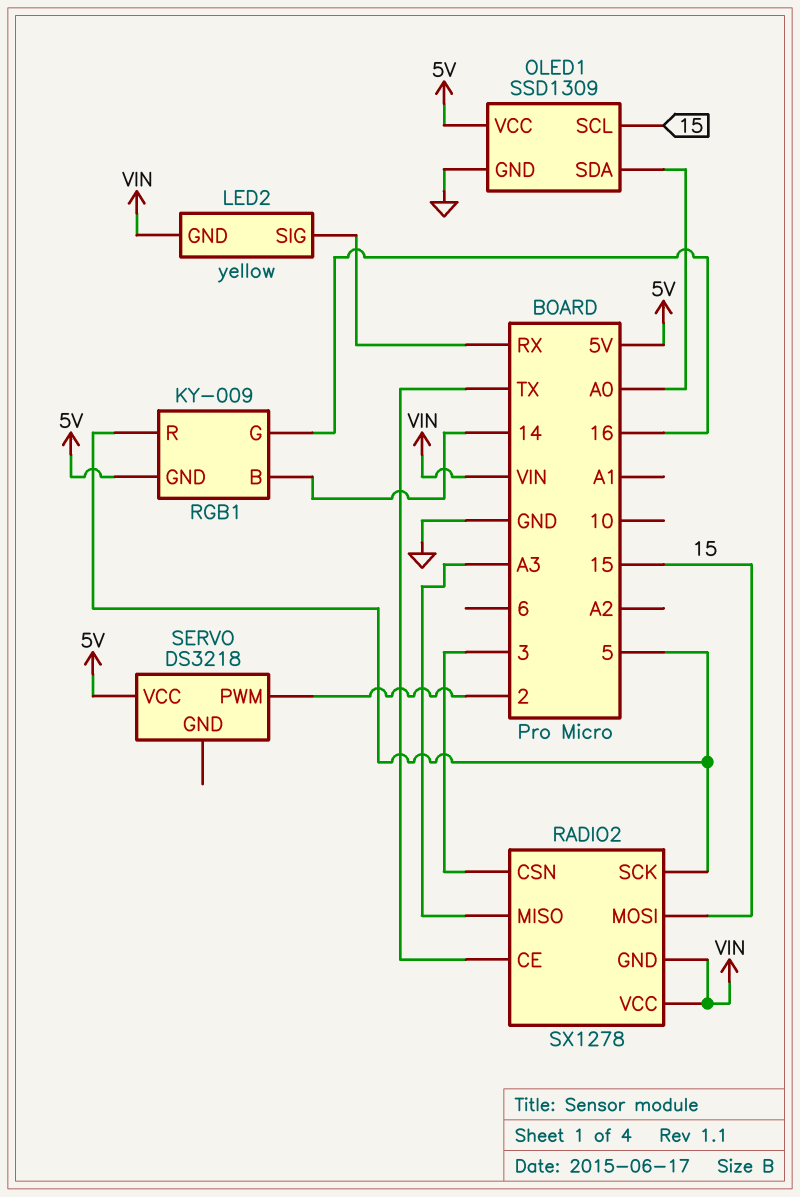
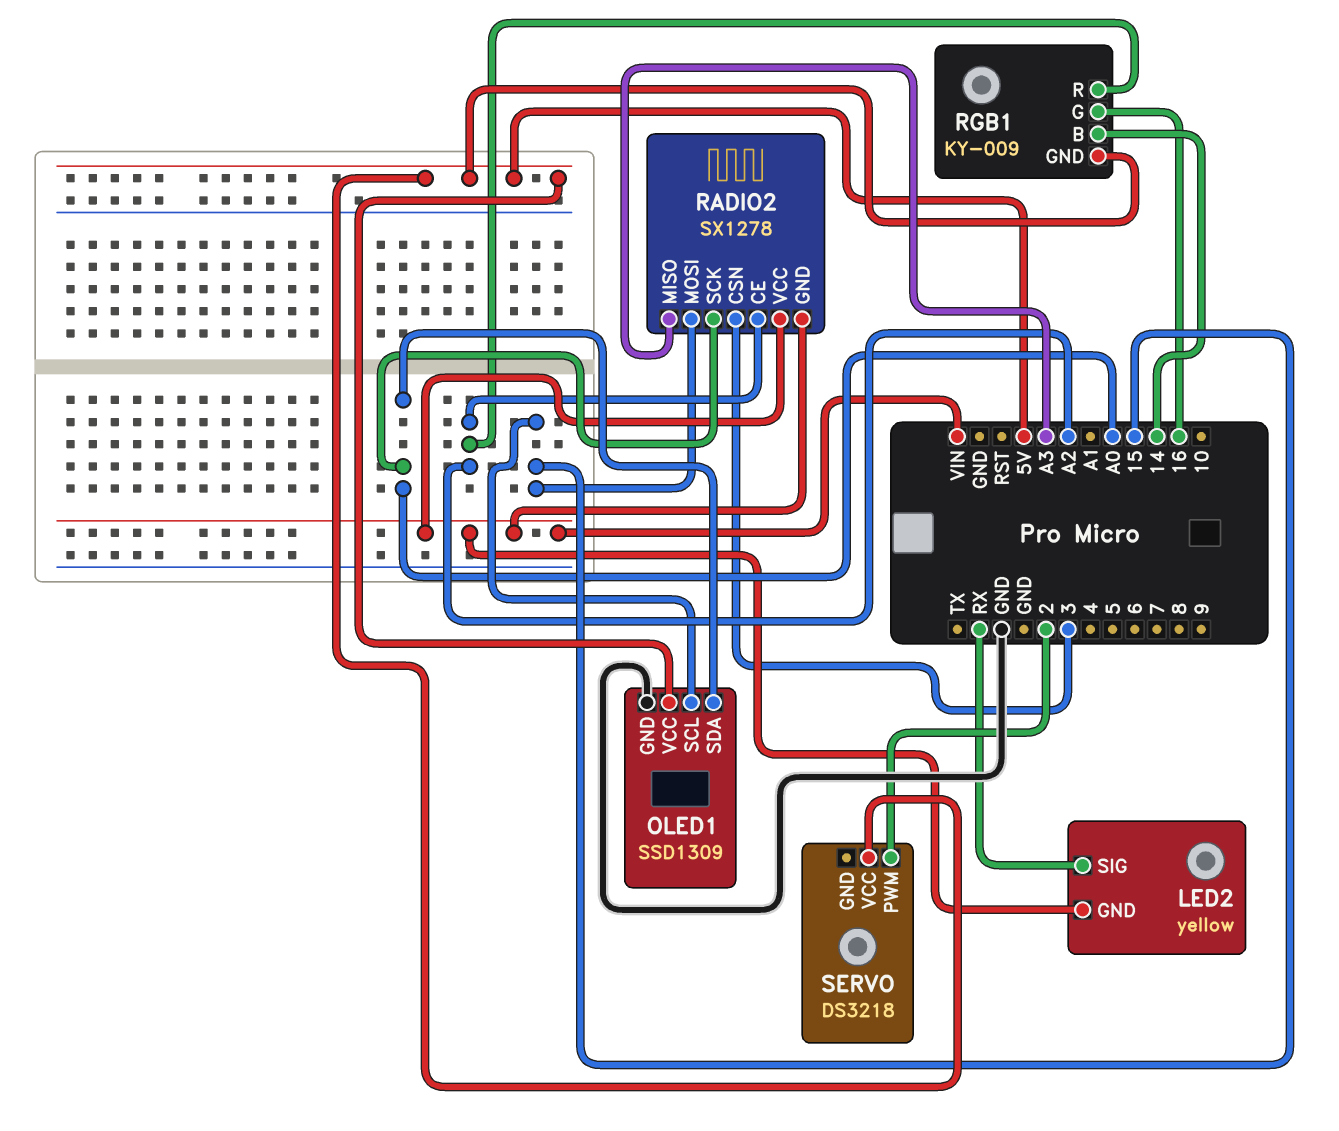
RADIO2 pin CE: TX -> A2
RADIO2 pin SCK: 5 -> A0
RGB1 pin R: 5 -> A2

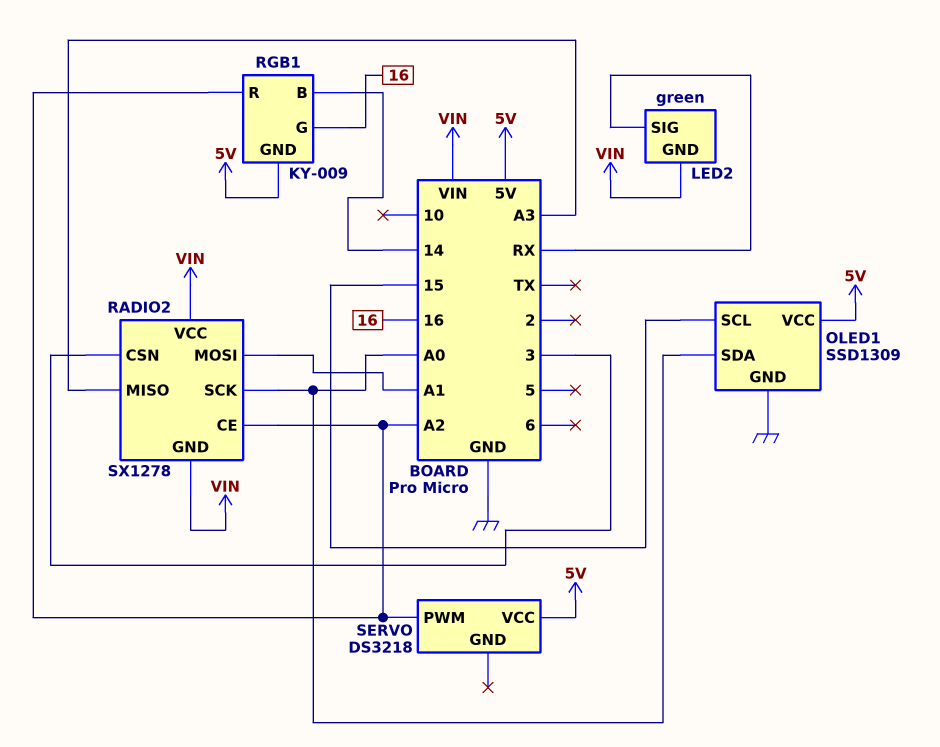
LED2: yellow -> green
RADIO2 pin MOSI: 15 -> A1
SERVO pin PWM: 2 -> A2

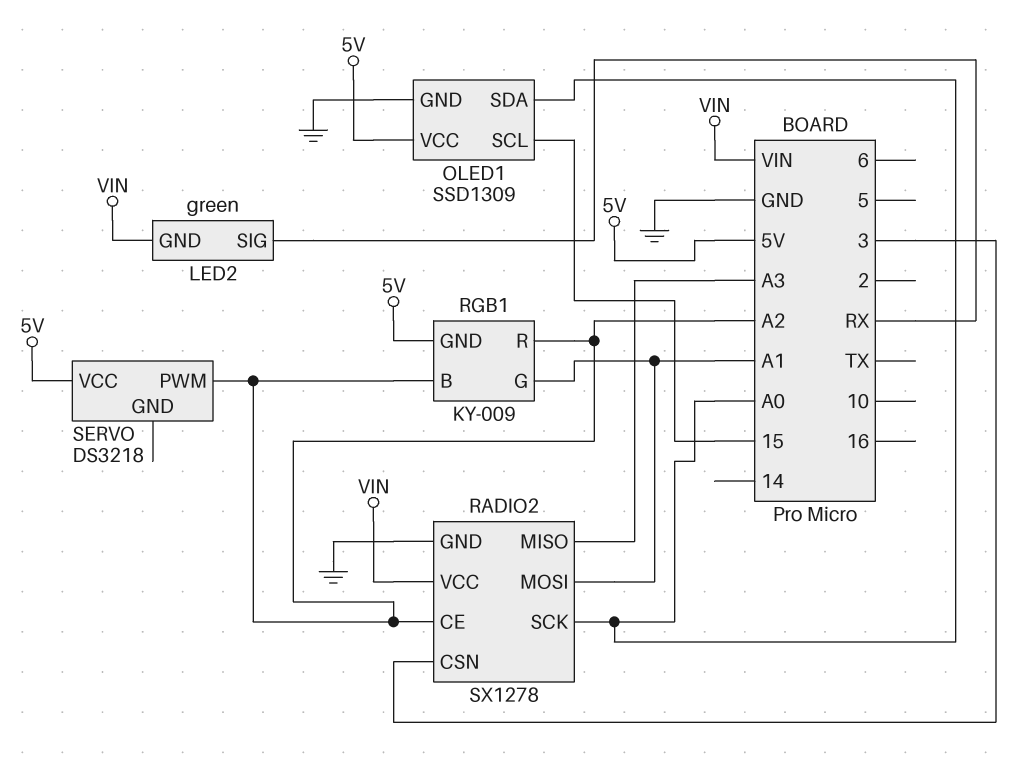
RADIO2 pin GND: VIN -> GND
RGB1 pin B: 14 -> A2
RGB1 pin G: 16 -> A1

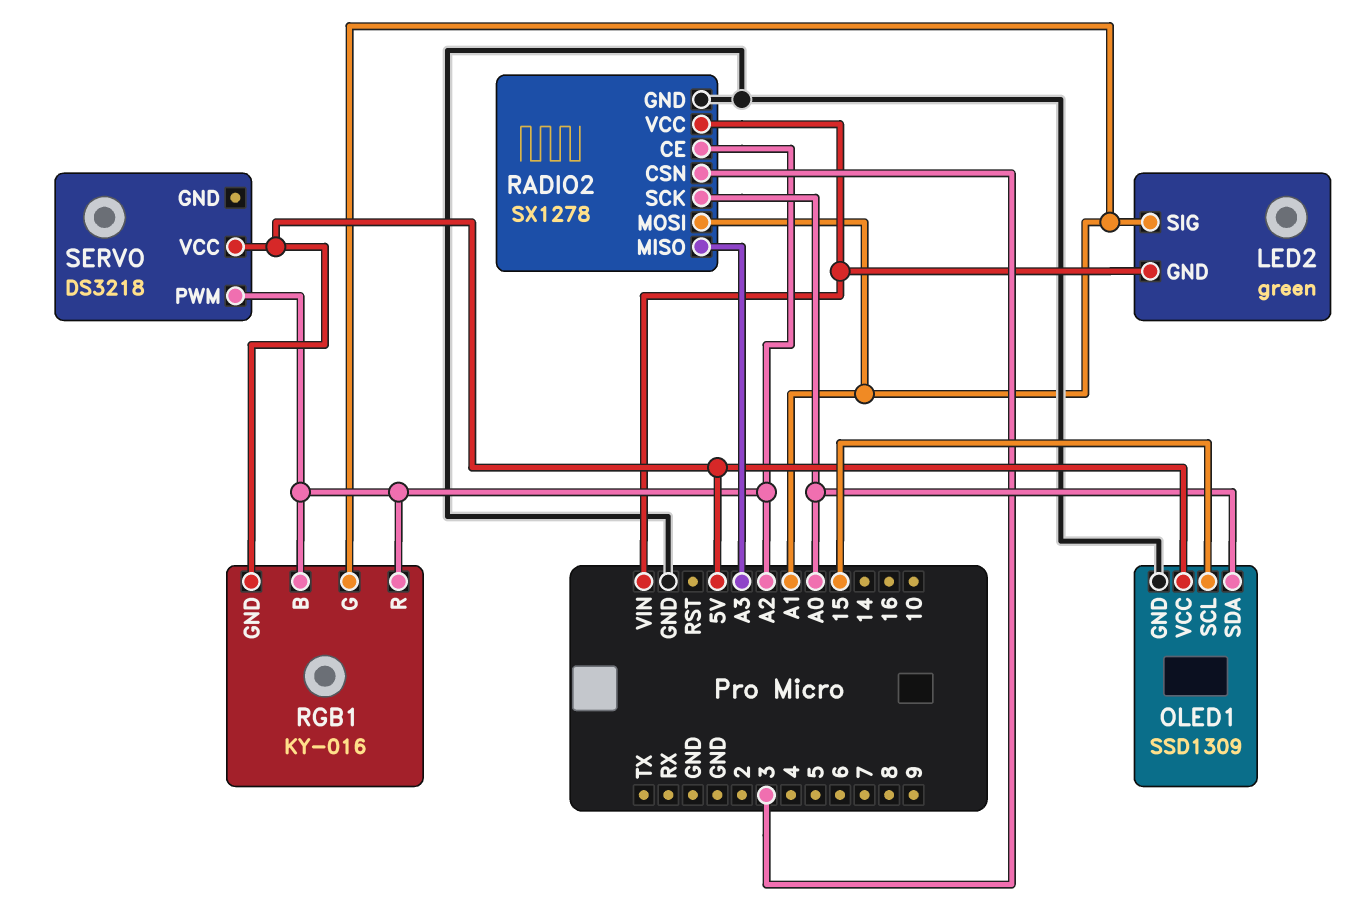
LED2 pin SIG: RX -> A1
RGB1: KY-009 -> KY-016

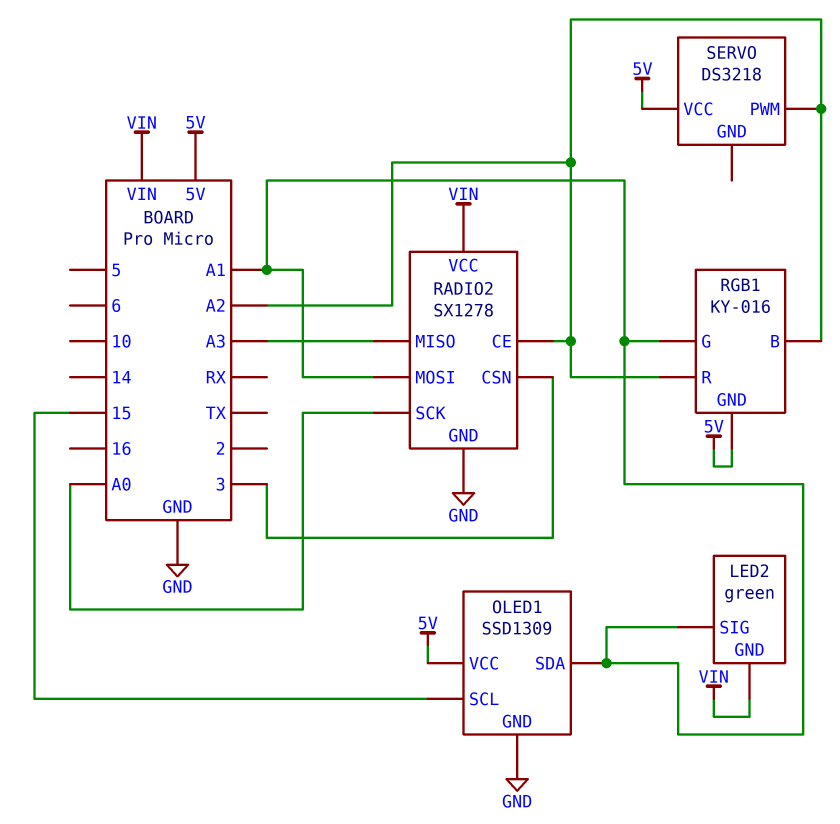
OLED1 pin SDA: A0 -> A1

